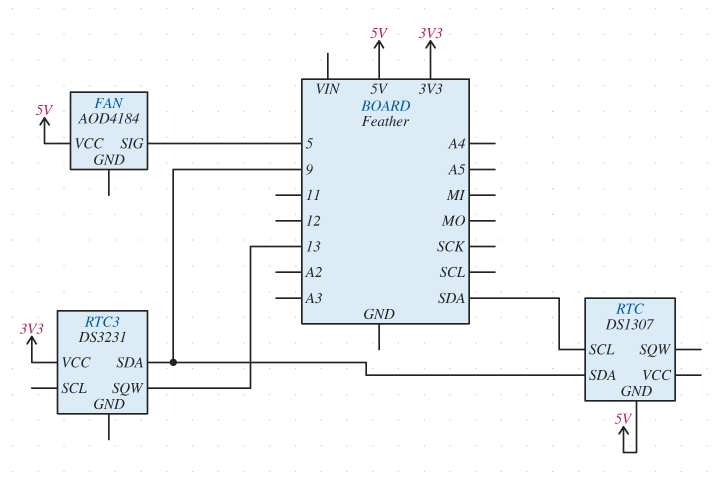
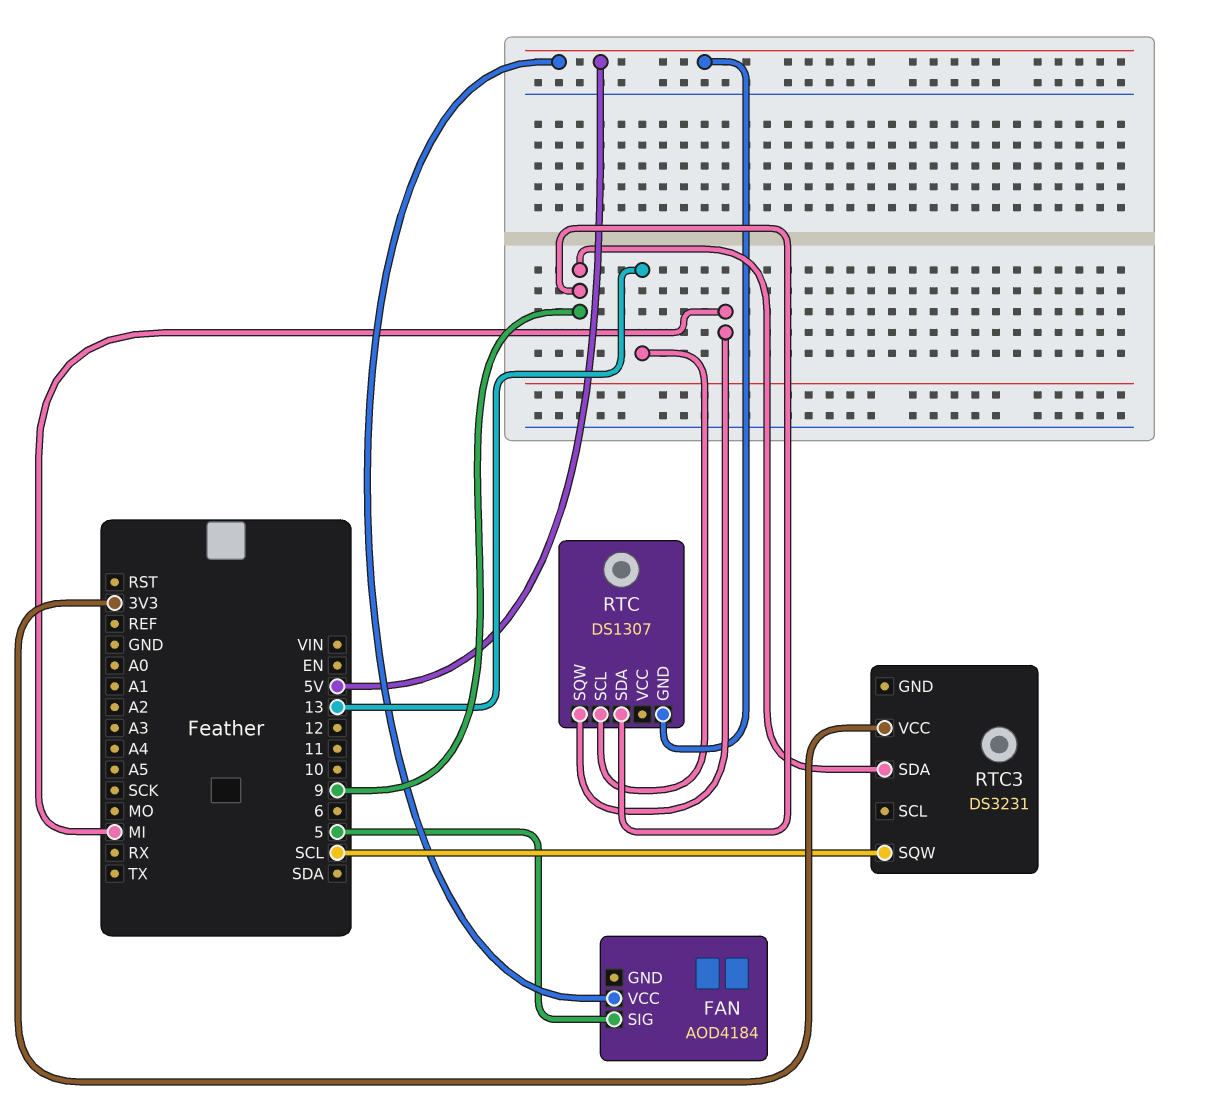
RTC pin SCL: SDA -> 13
RTC pin SQW: none -> MI
RTC3 pin SQW: 13 -> SCL

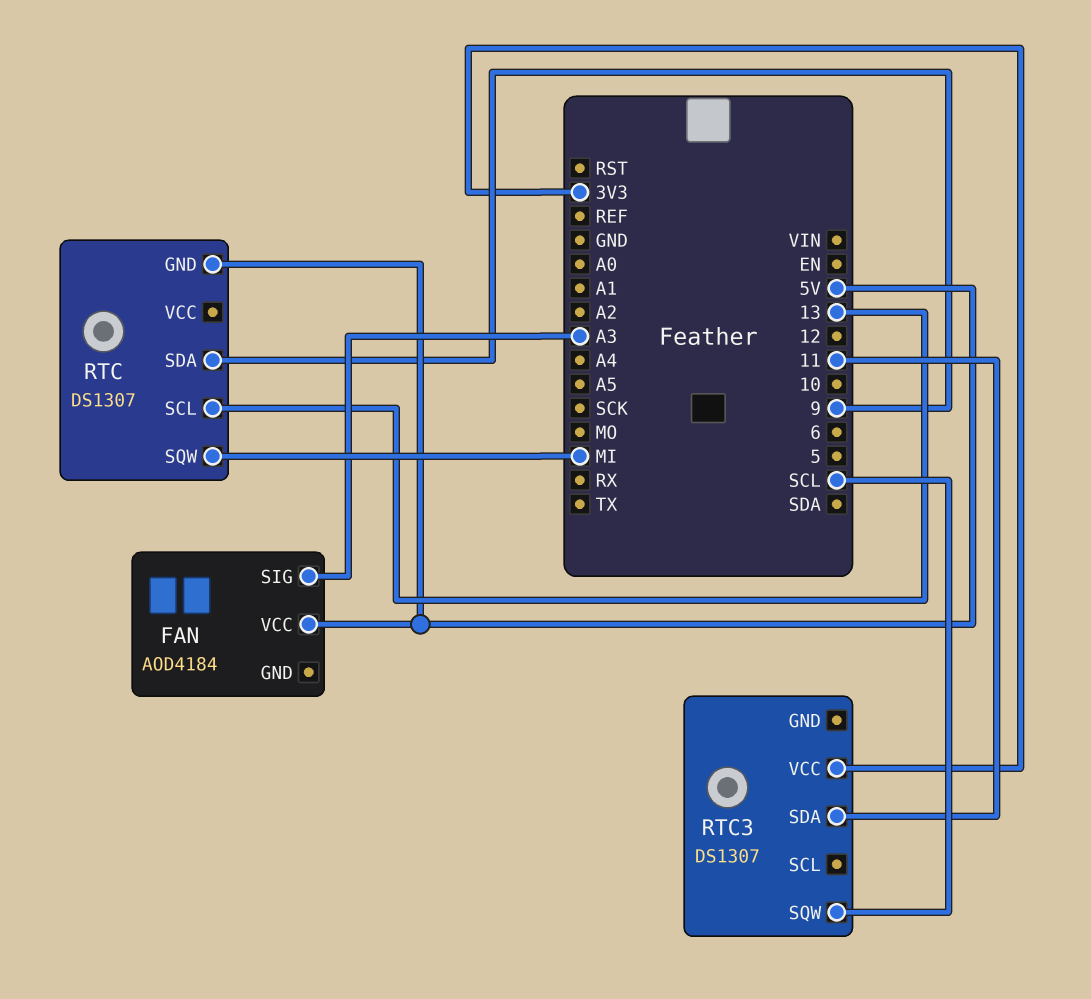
FAN pin SIG: 5 -> A3
RTC3: DS3231 -> DS1307
RTC3 pin SDA: 9 -> 11

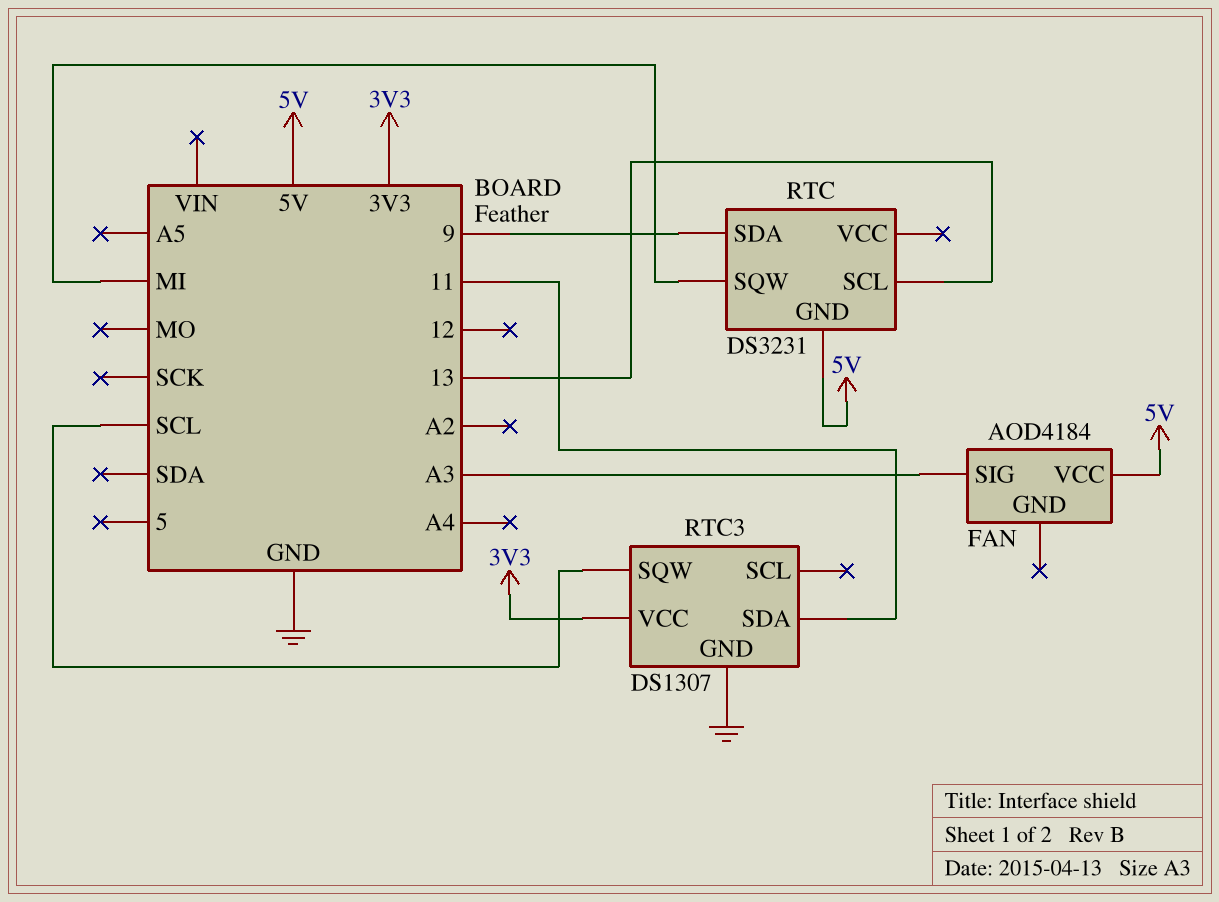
RTC: DS1307 -> DS3231
RTC3 pin GND: none -> GND

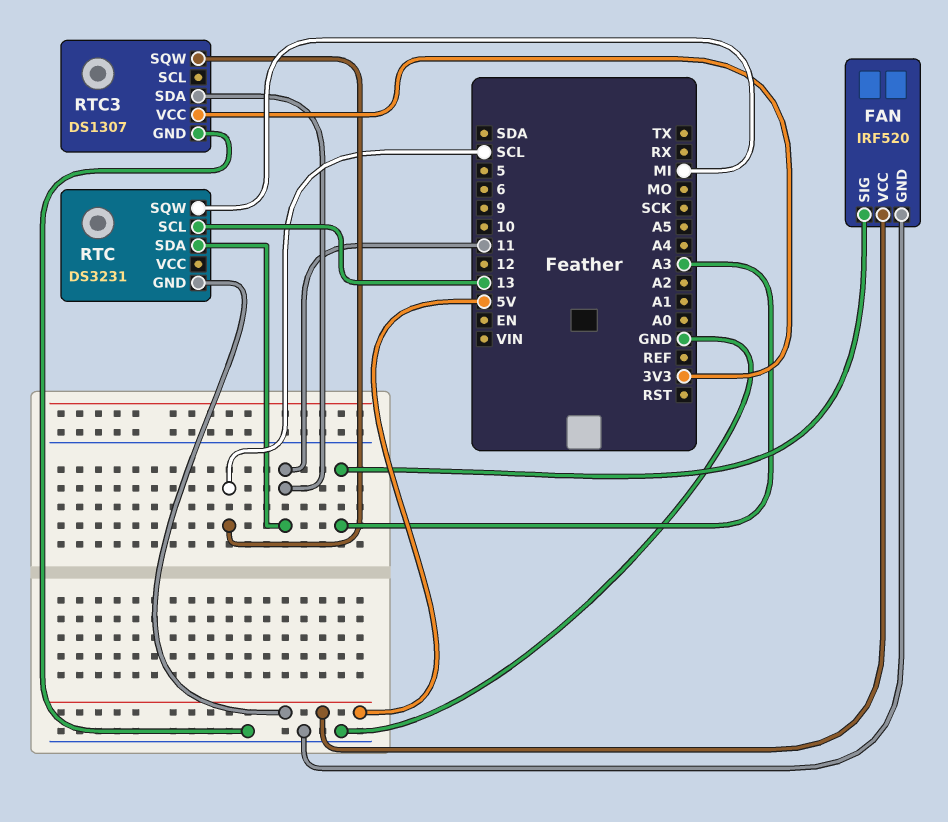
FAN: AOD4184 -> IRF520
FAN pin GND: none -> GND
RTC pin SDA: 9 -> 11

